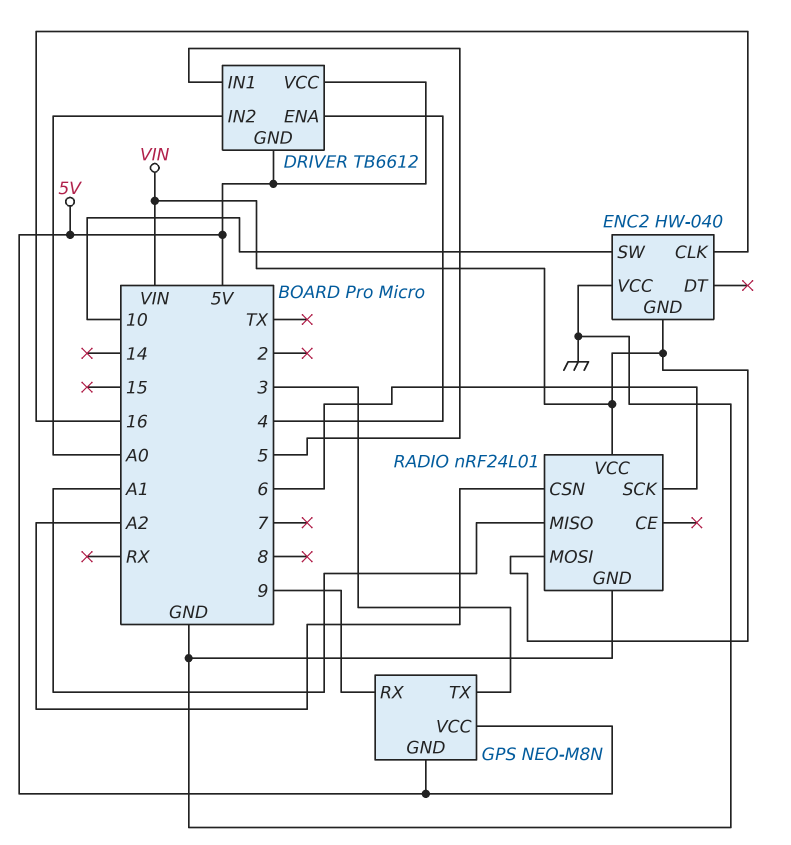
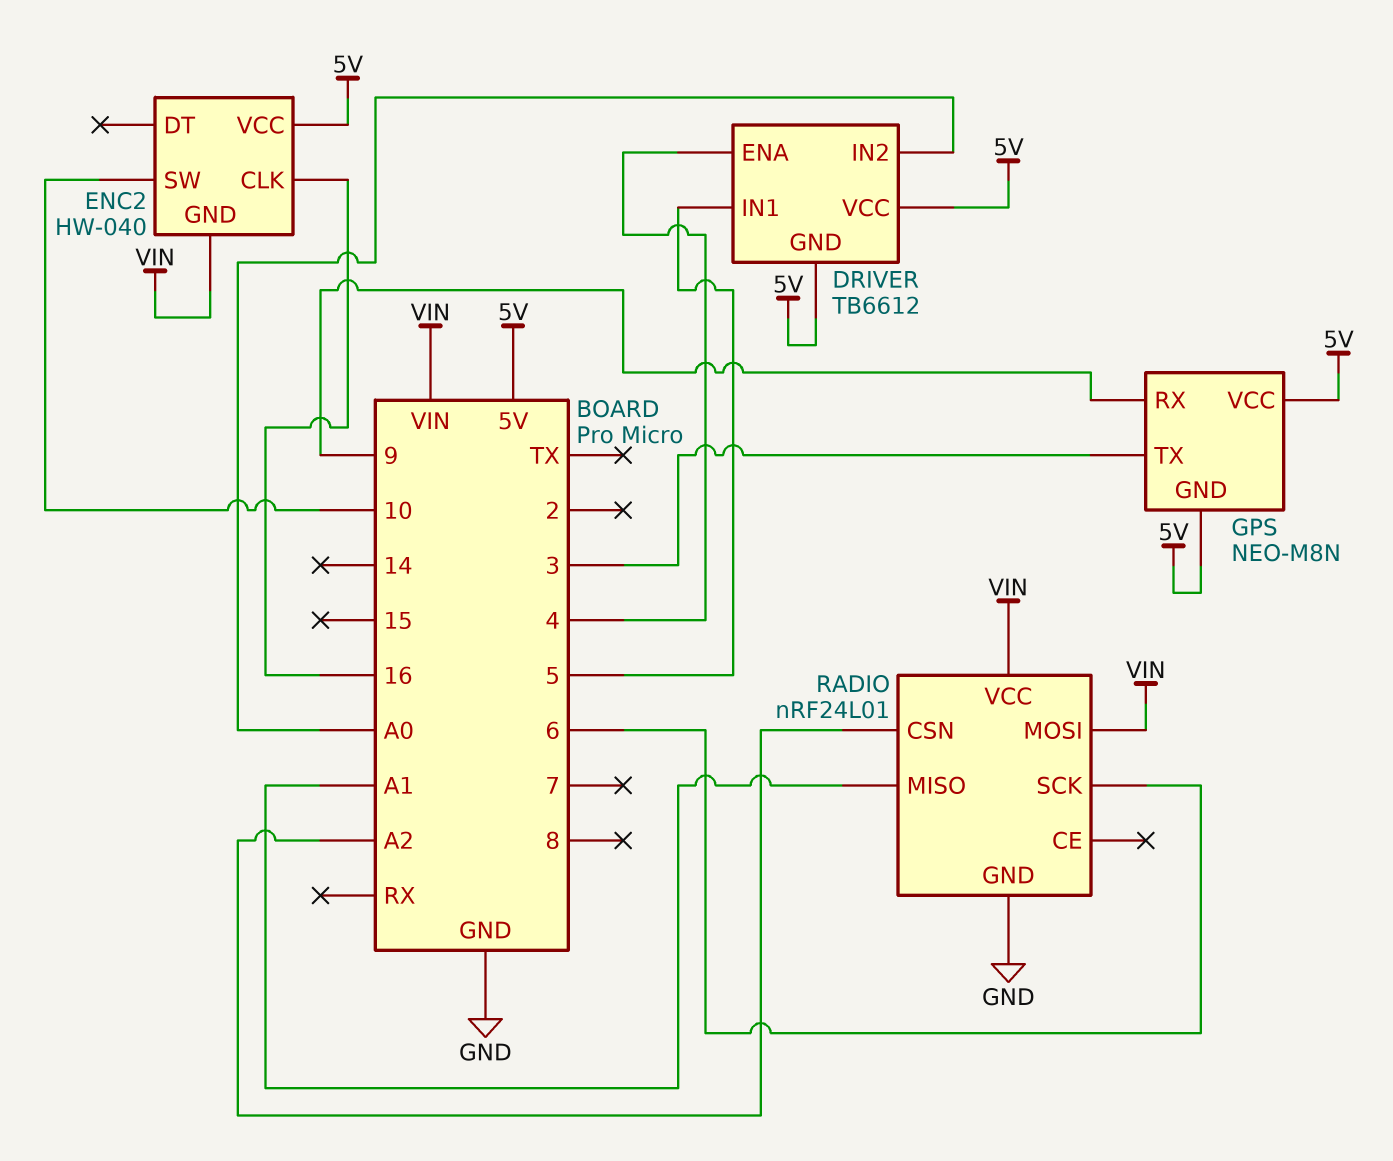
ENC2 pin VCC: GND -> 5V

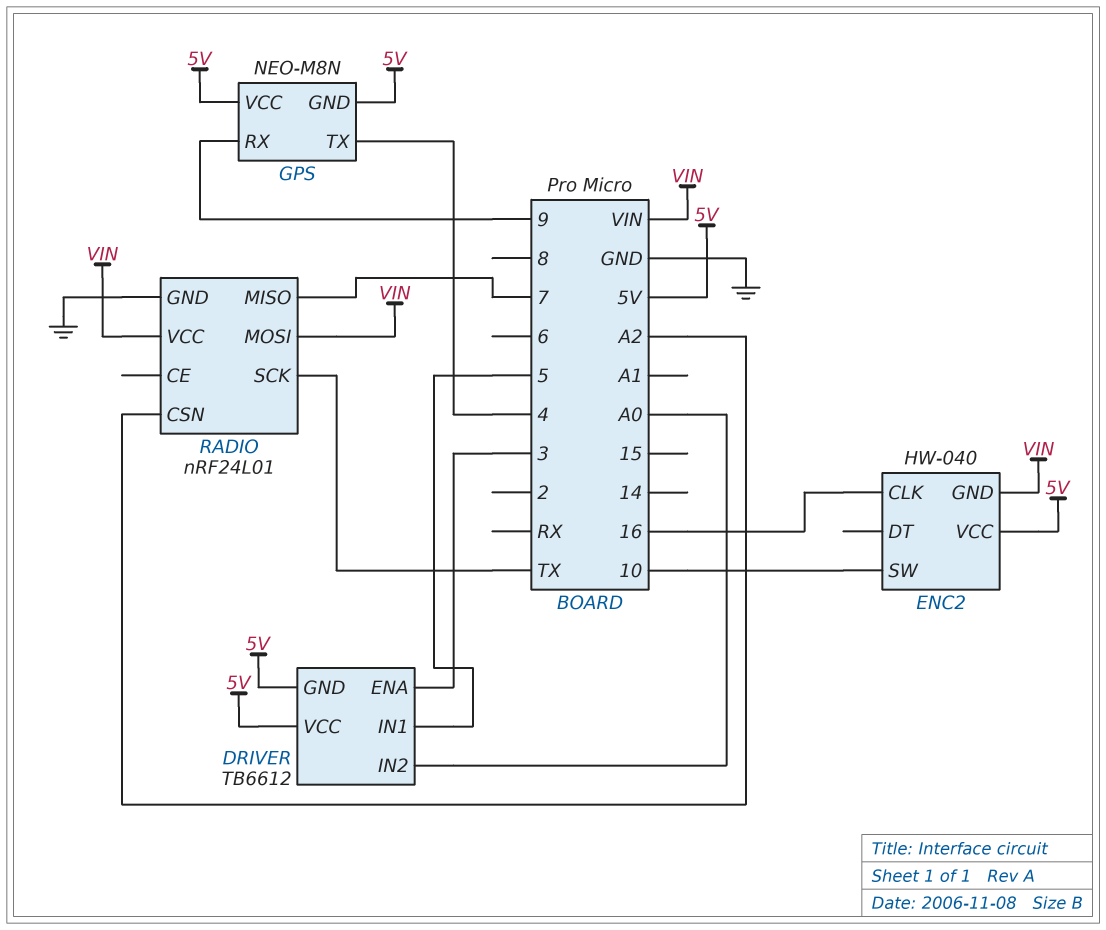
DRIVER pin ENA: 4 -> 3
GPS pin TX: 3 -> 4
RADIO pin MISO: A1 -> 7
RADIO pin SCK: 6 -> TX

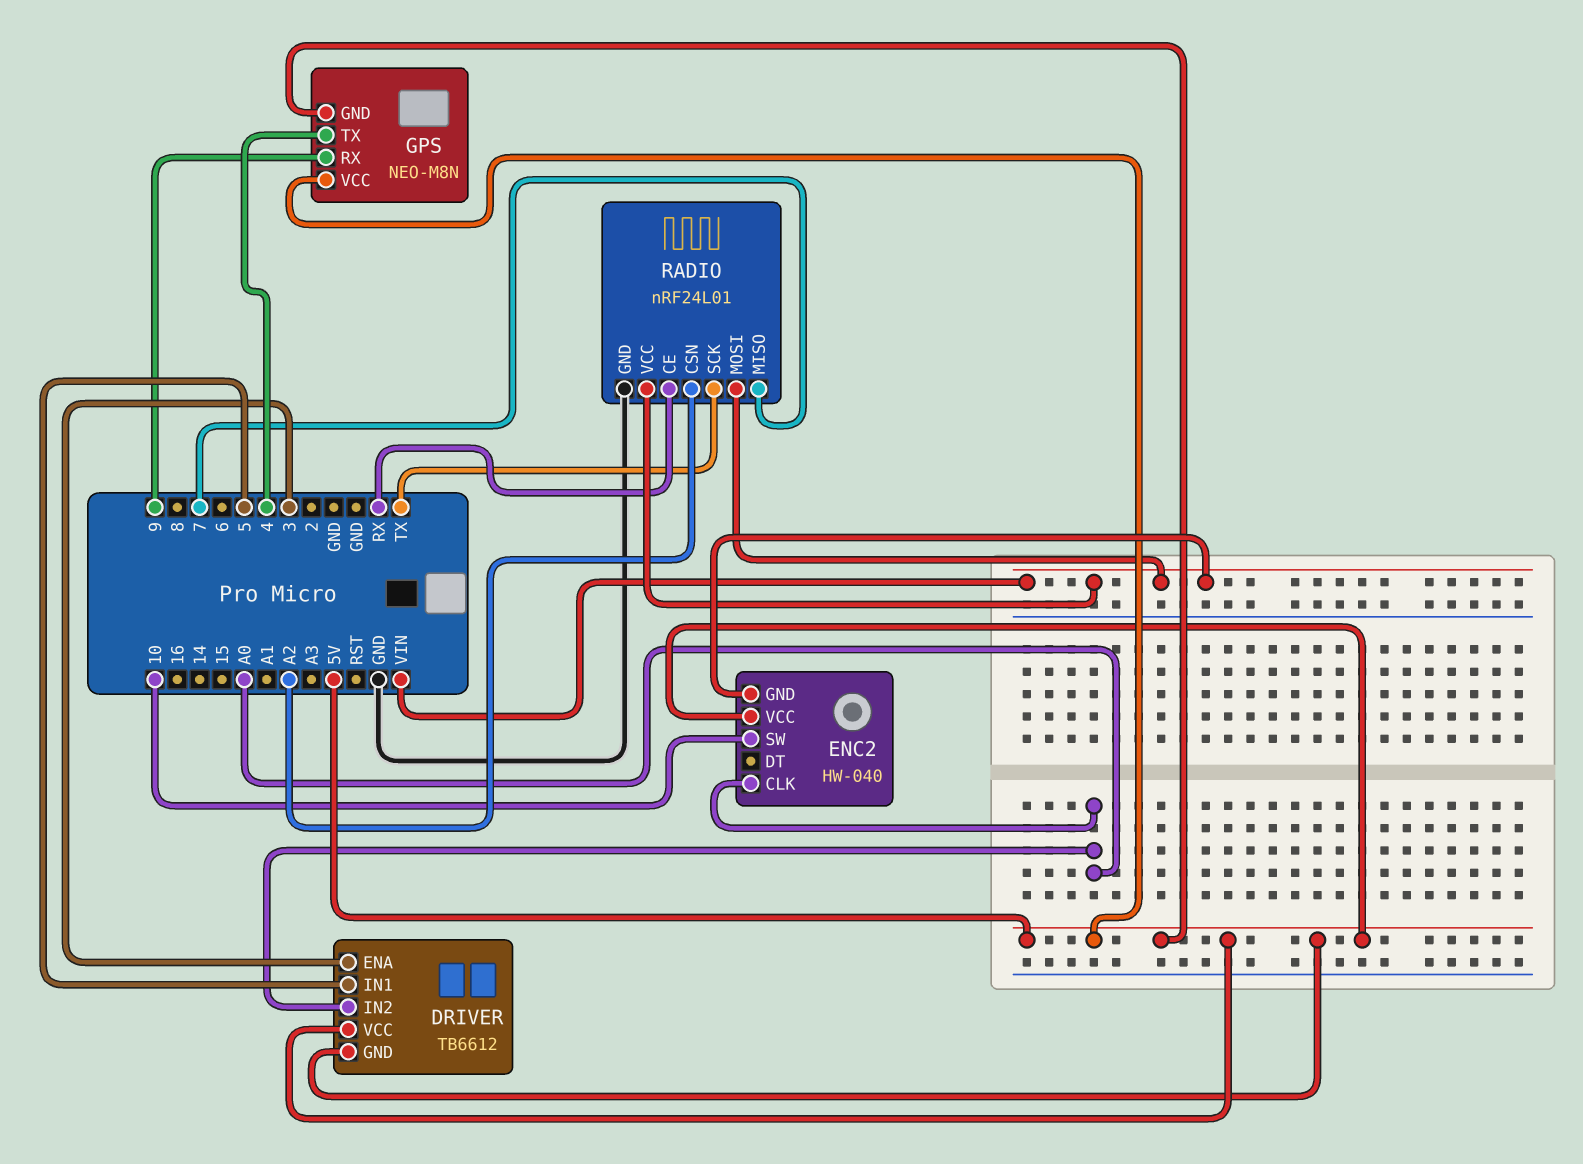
ENC2 pin CLK: 16 -> A0
RADIO pin CE: none -> RX

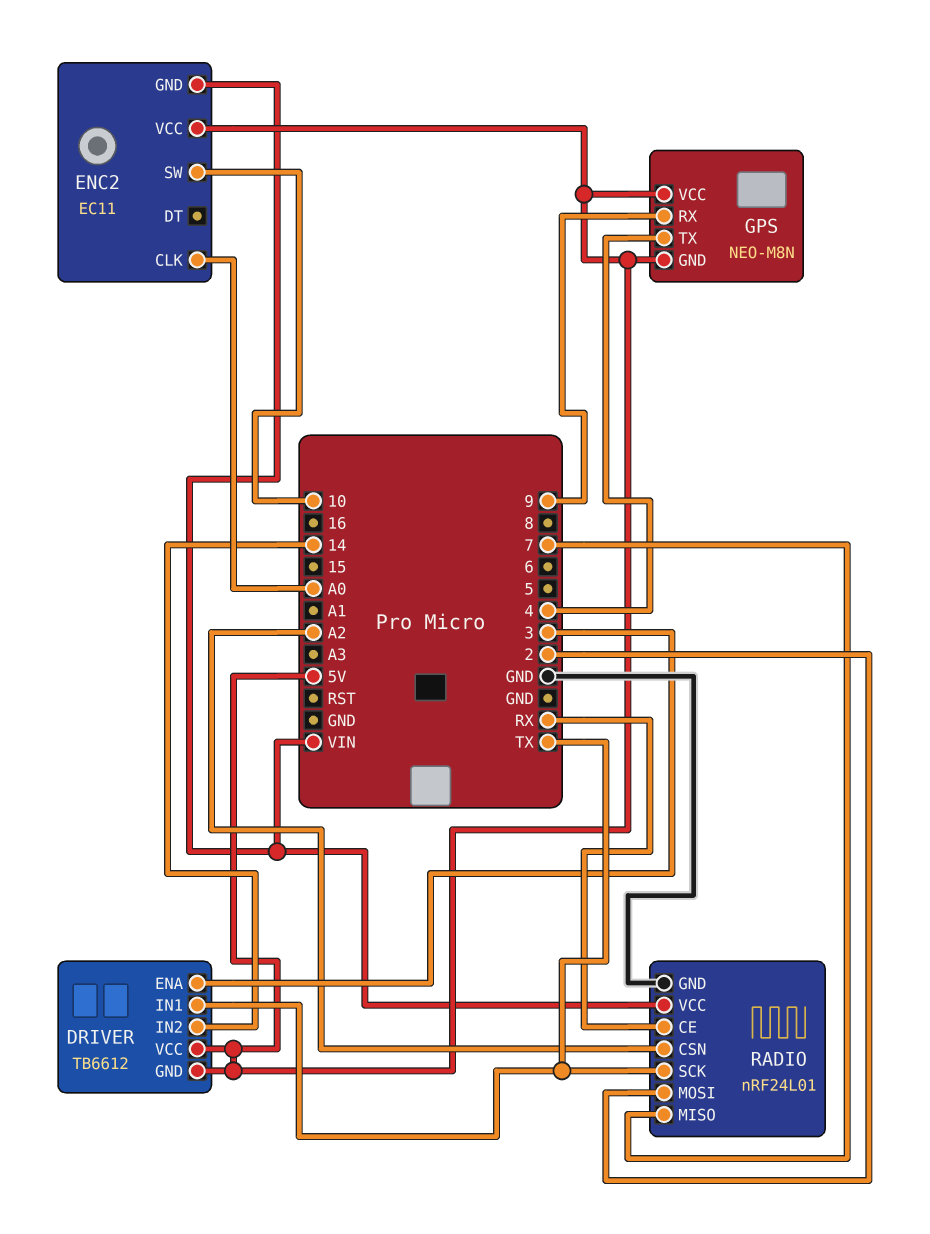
DRIVER pin IN1: 5 -> TX
DRIVER pin IN2: A0 -> 14
ENC2: HW-040 -> EC11
RADIO pin MOSI: VIN -> 2

